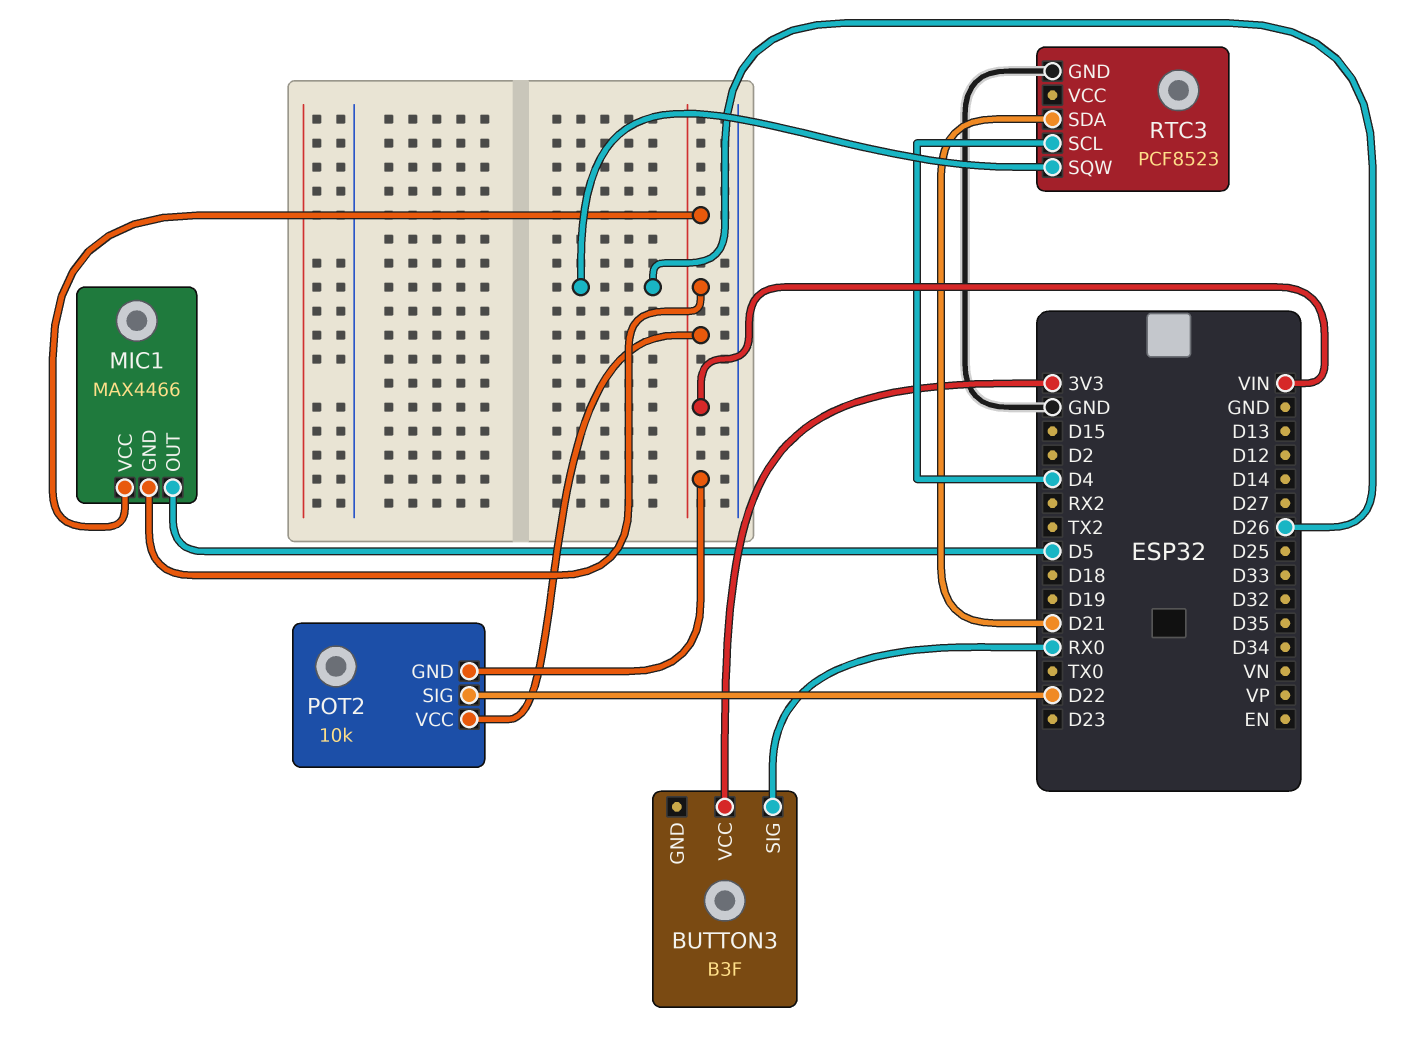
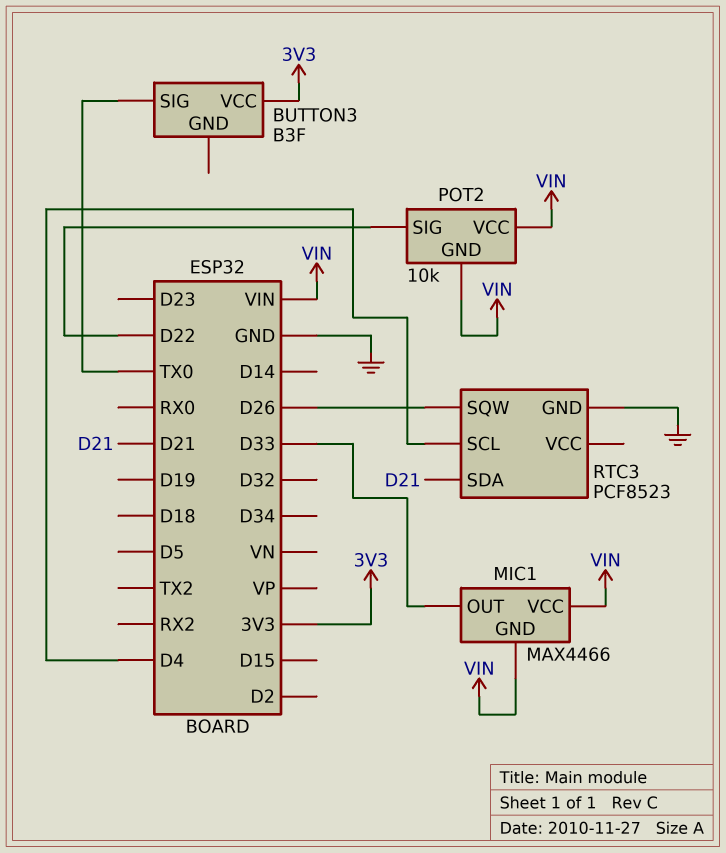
BUTTON3 pin SIG: RX0 -> TX0
MIC1 pin OUT: D5 -> D33

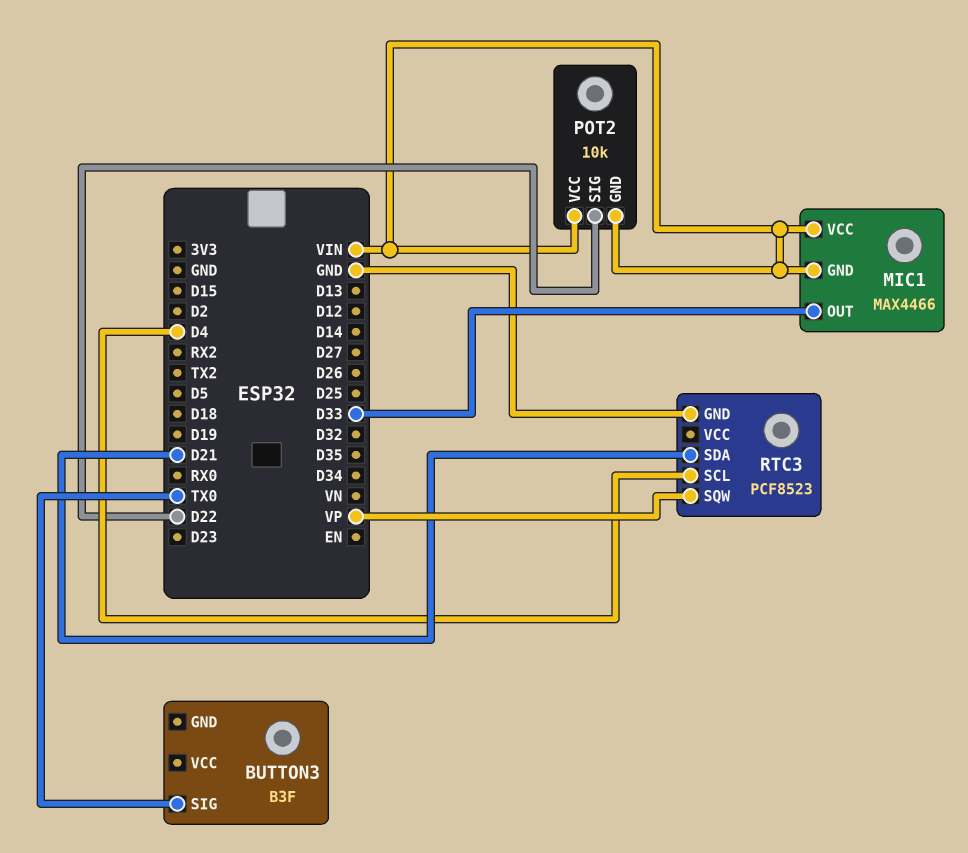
BUTTON3 pin VCC: 3V3 -> none
RTC3 pin SQW: D26 -> VP

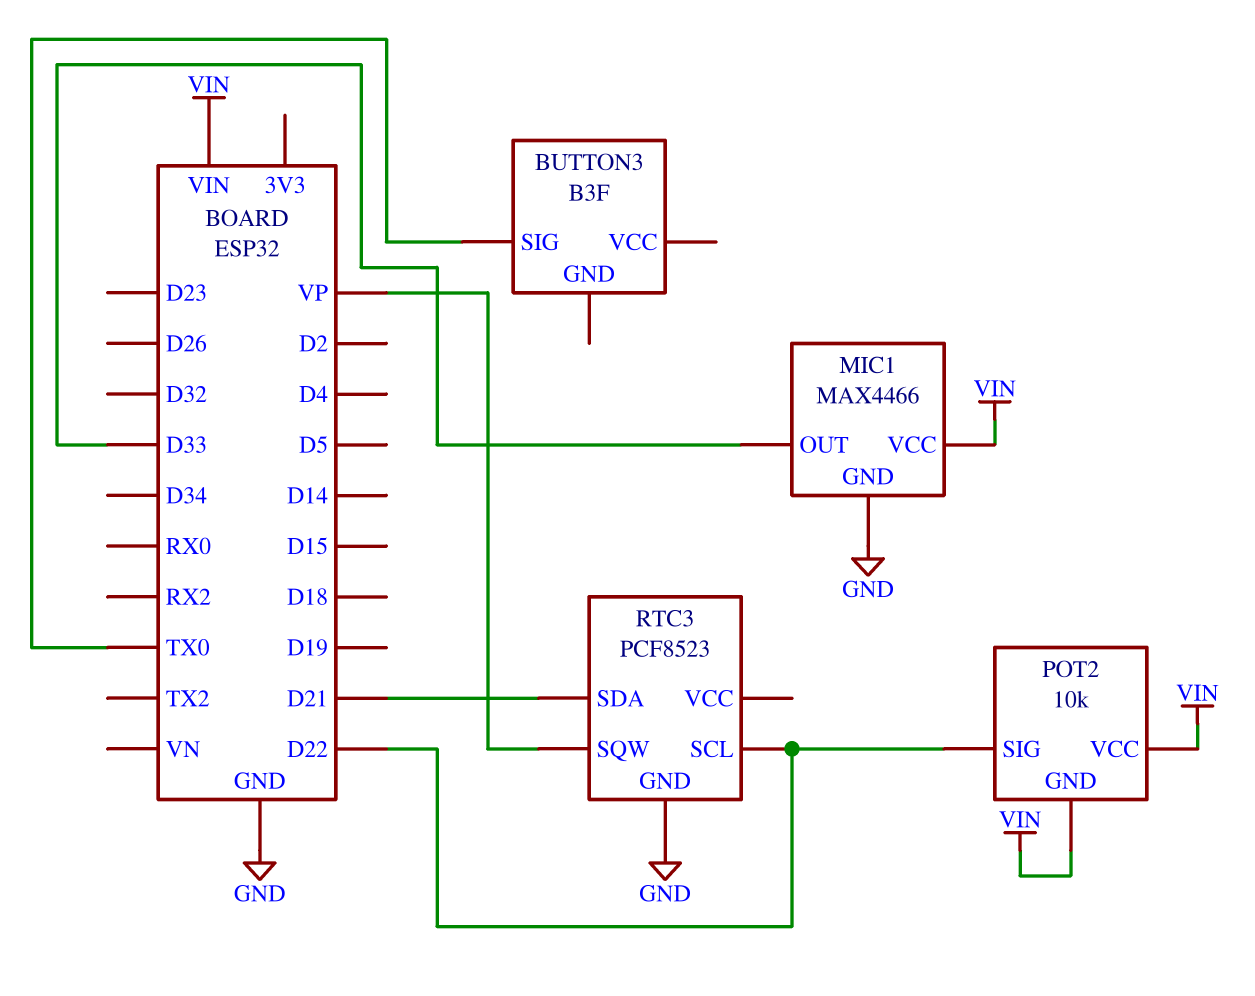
MIC1 pin GND: VIN -> GND
RTC3 pin SCL: D4 -> D22

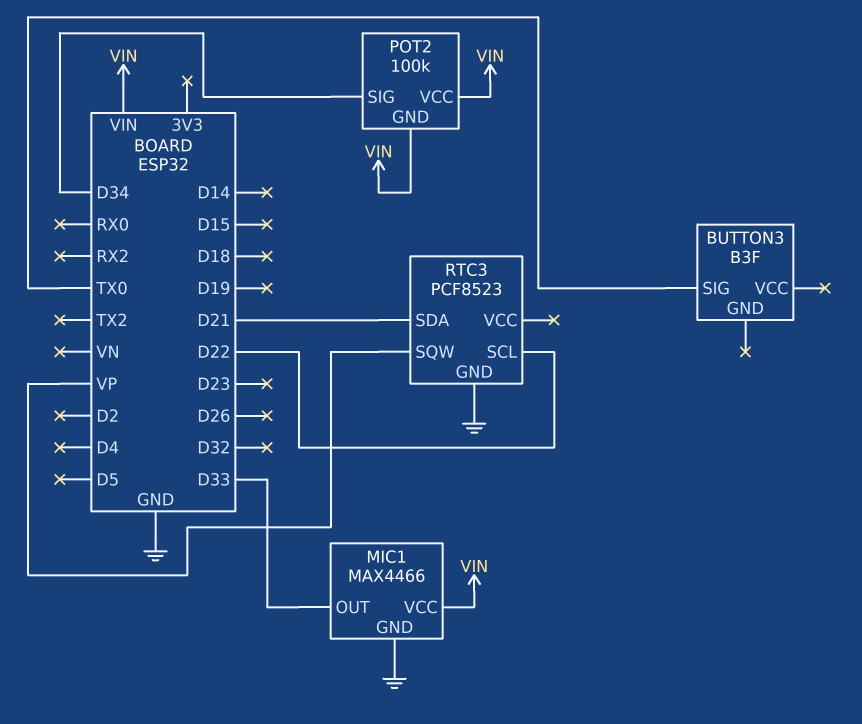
POT2: 10k -> 100k
POT2 pin SIG: D22 -> D34

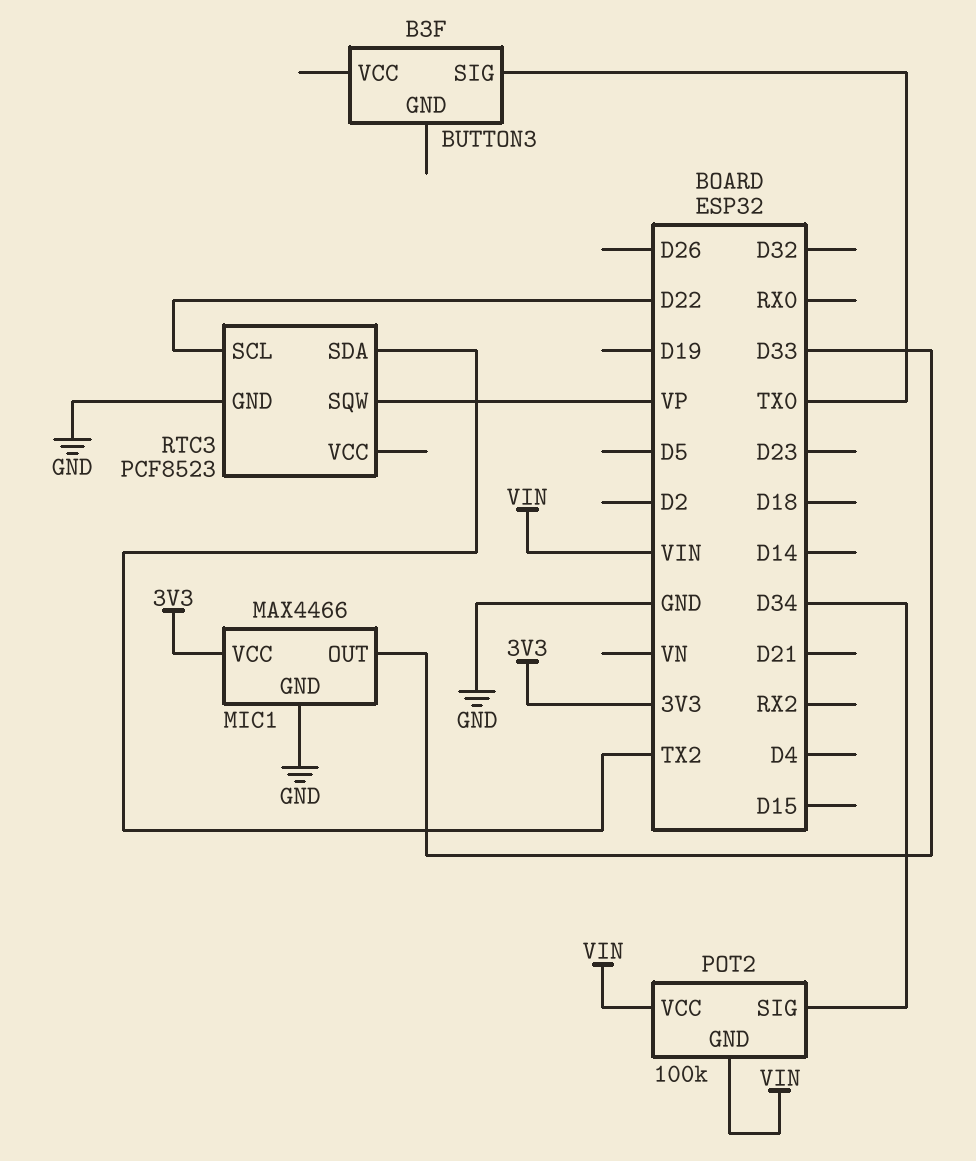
MIC1 pin VCC: VIN -> 3V3
RTC3 pin SDA: D21 -> TX2

